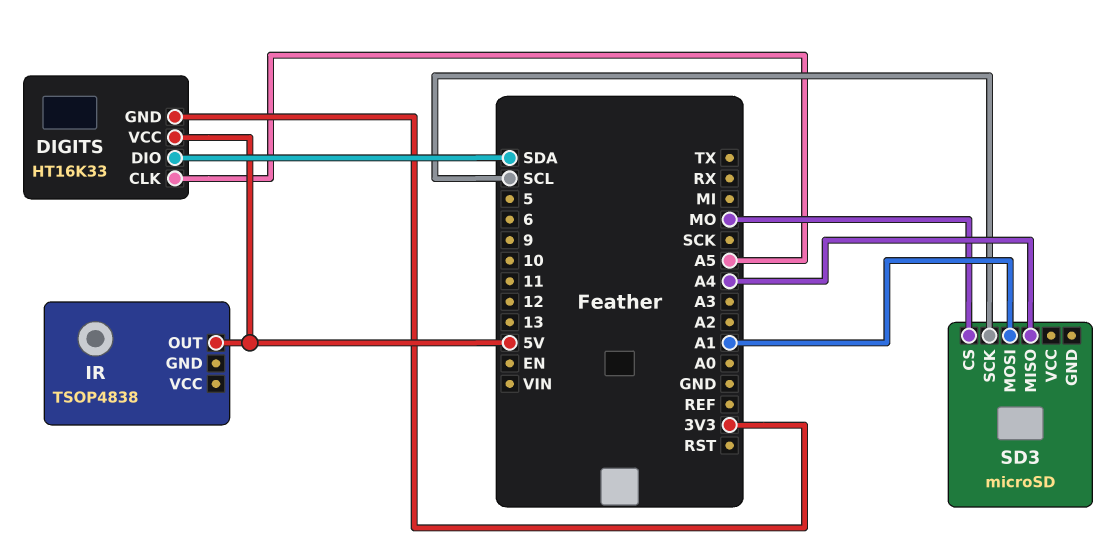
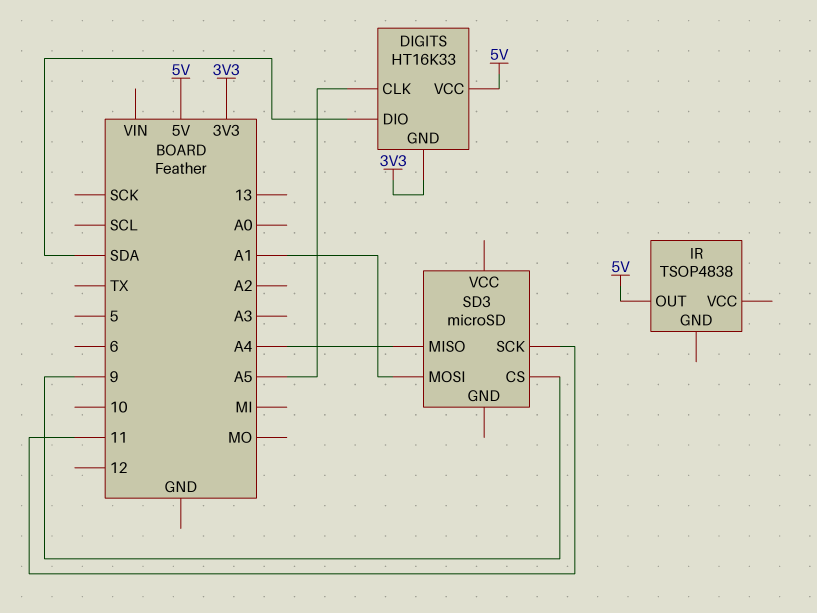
SD3 pin CS: MO -> 9
SD3 pin SCK: SCL -> 11

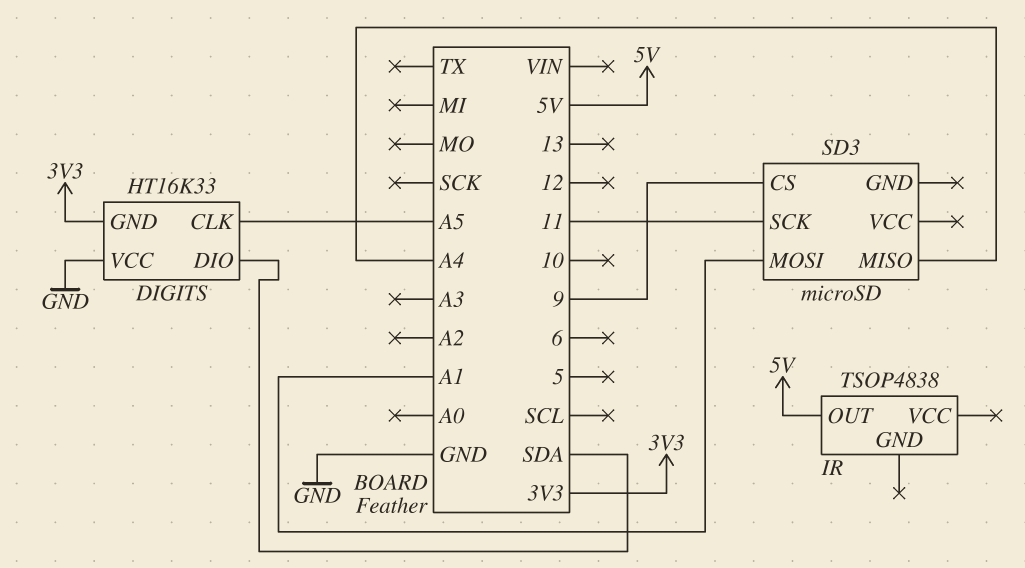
DIGITS pin VCC: 5V -> GND

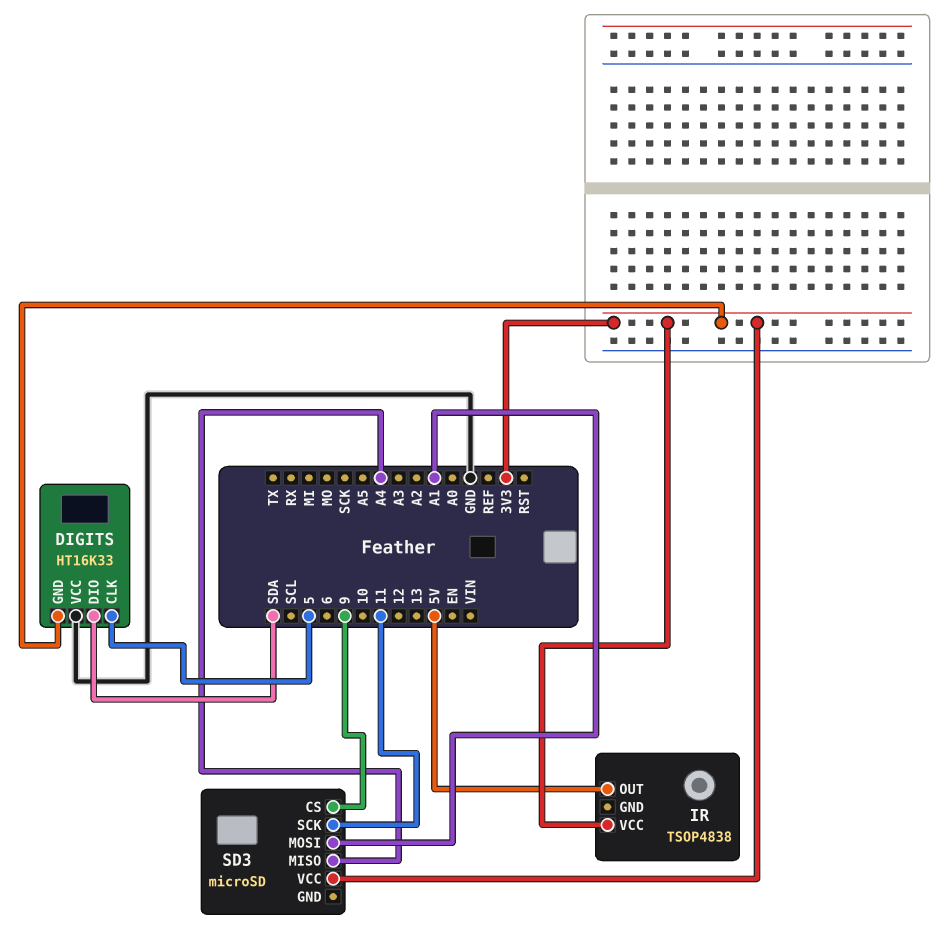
DIGITS pin CLK: A5 -> 5
IR pin VCC: none -> 3V3
SD3 pin VCC: none -> 3V3

